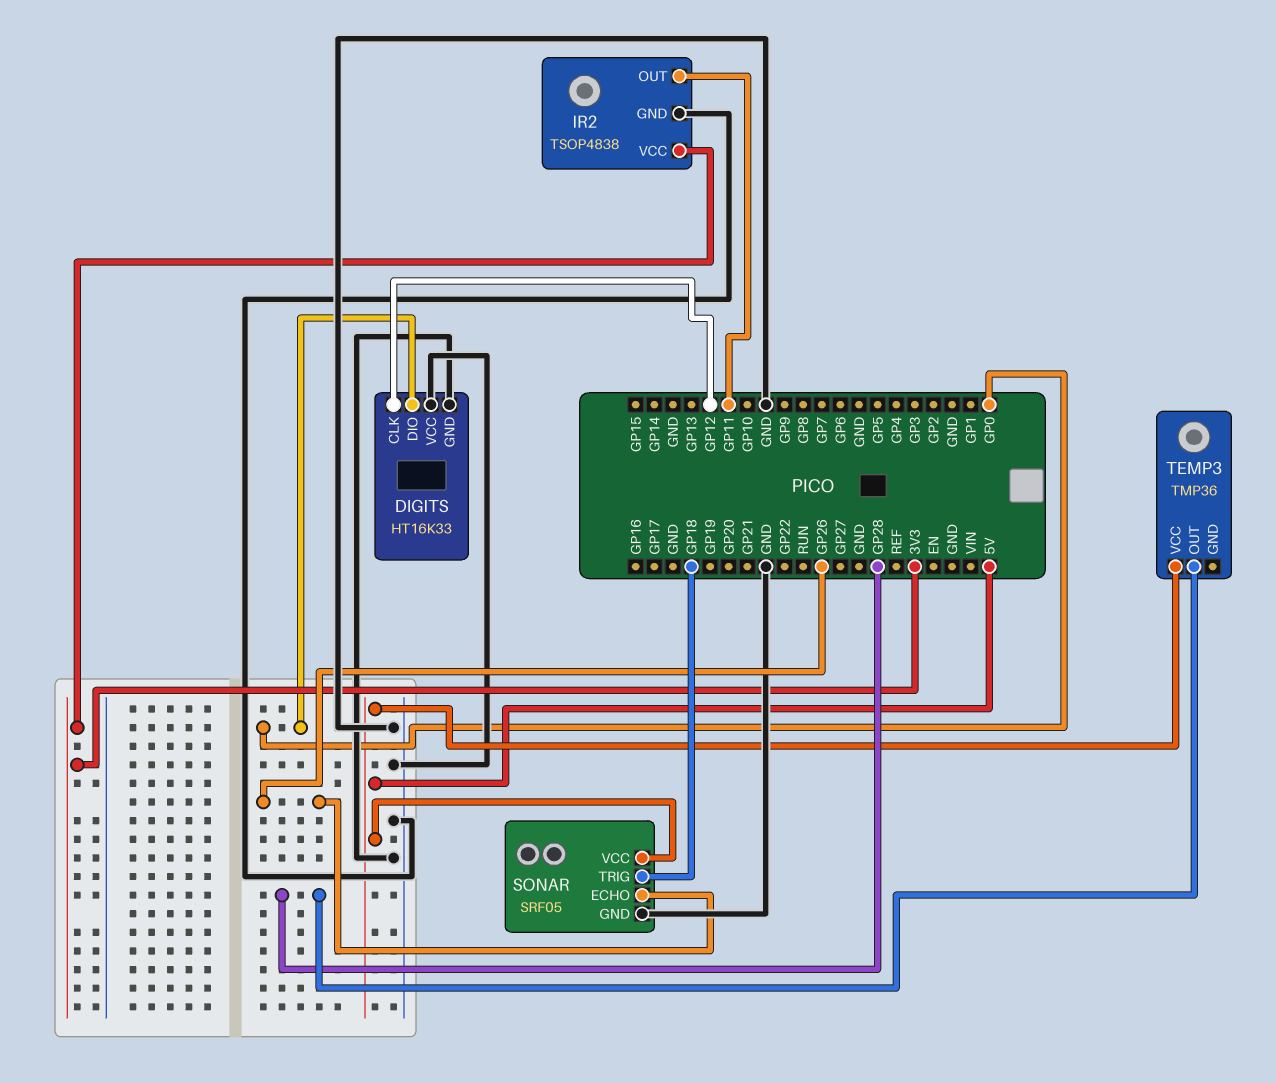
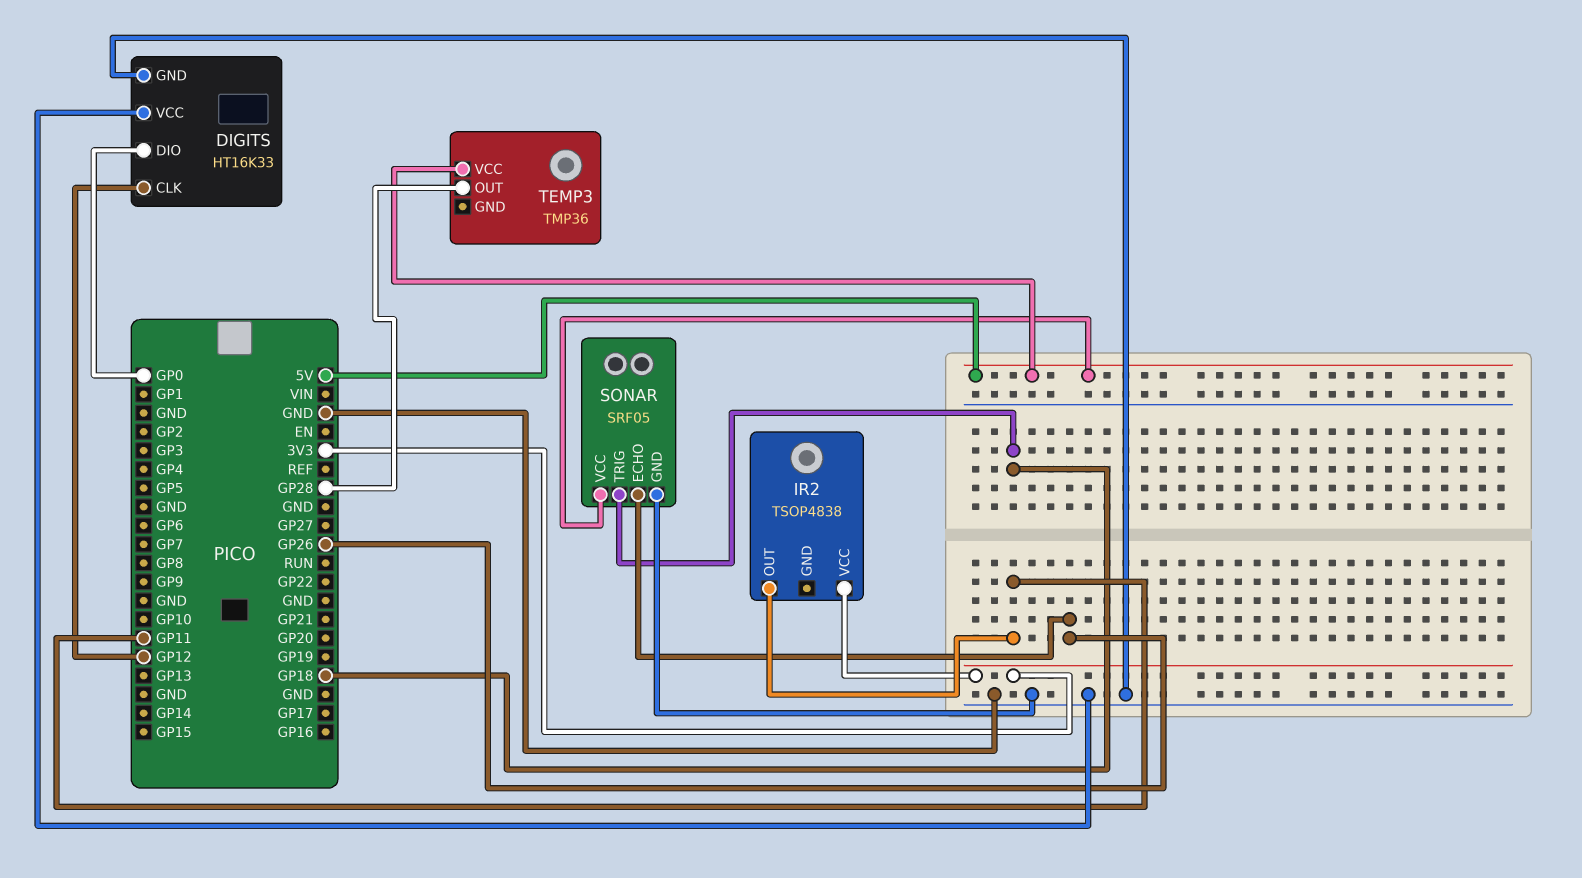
IR2 pin GND: GND -> none

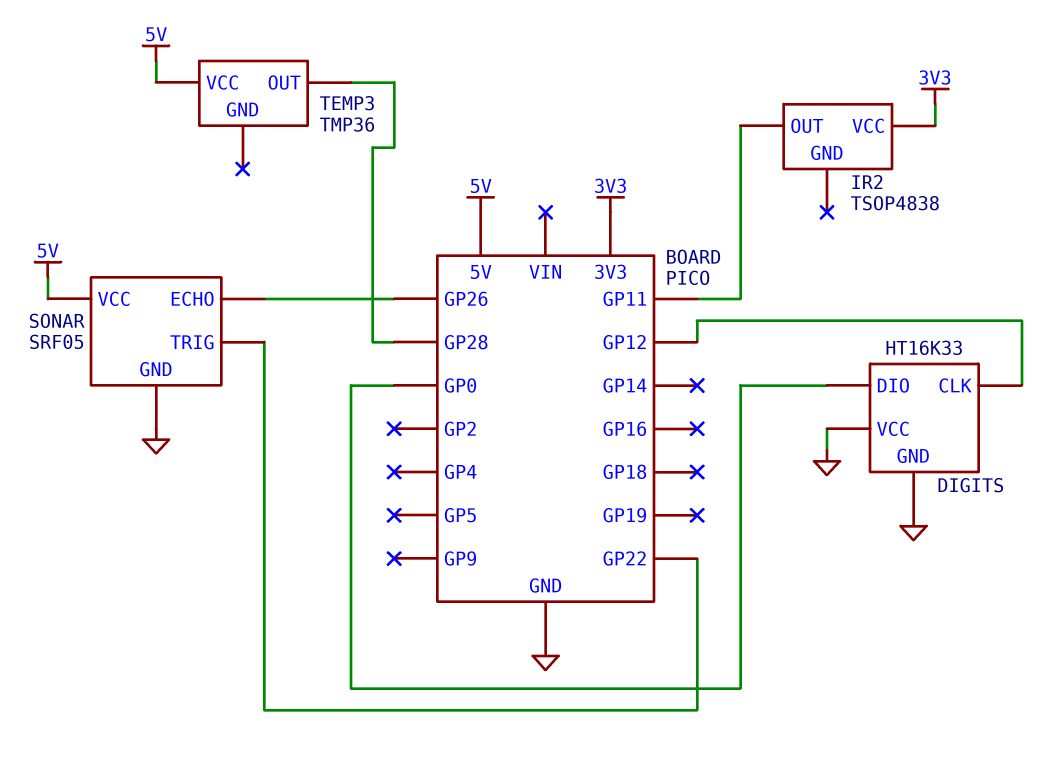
SONAR pin TRIG: GP18 -> GP22

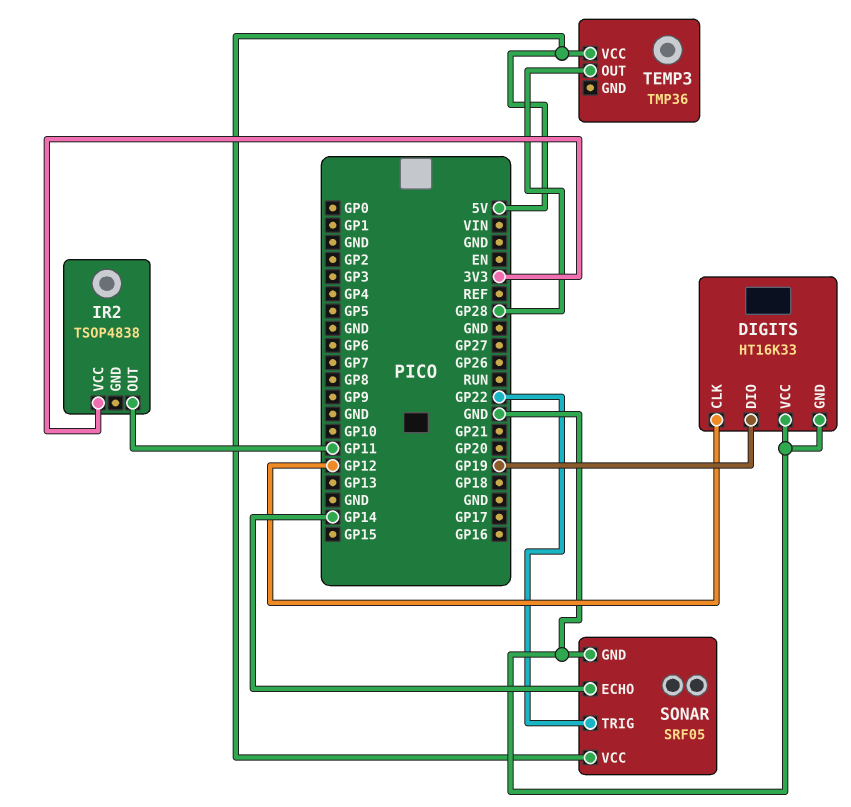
DIGITS pin DIO: GP0 -> GP19
SONAR pin ECHO: GP26 -> GP14

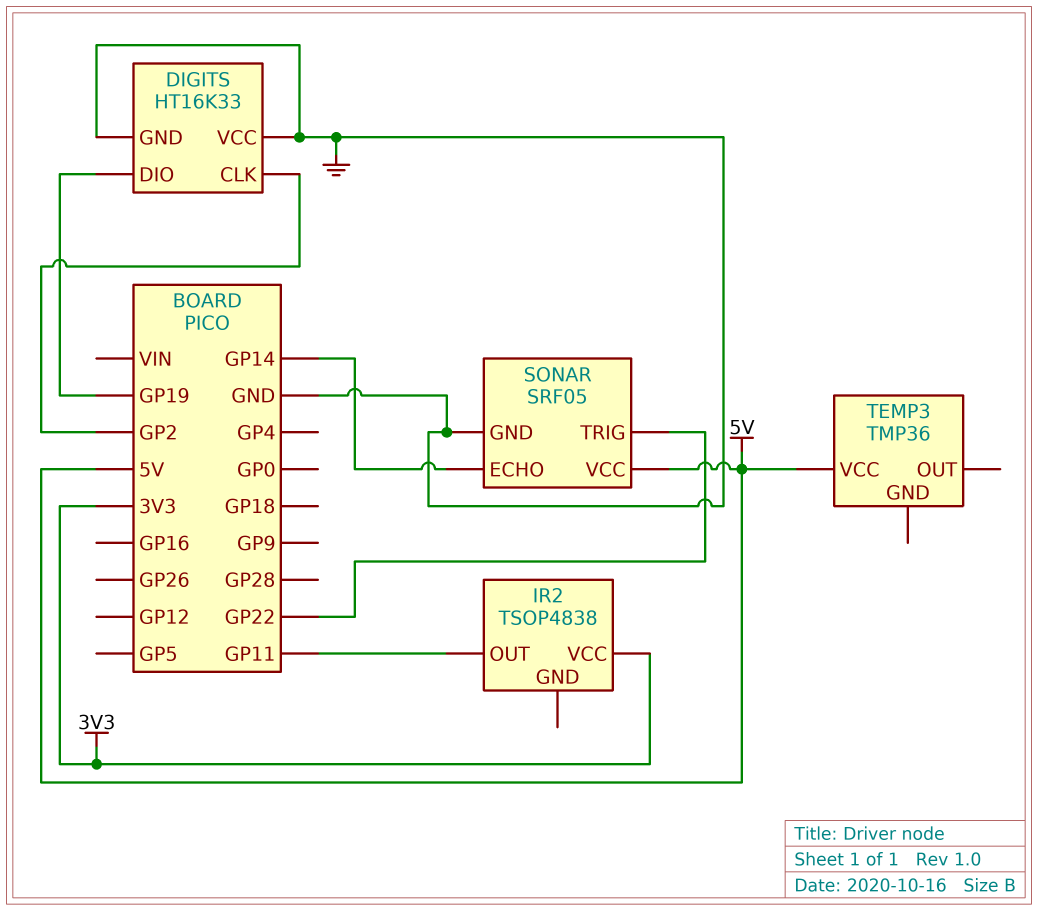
DIGITS pin CLK: GP12 -> GP2
TEMP3 pin OUT: GP28 -> none

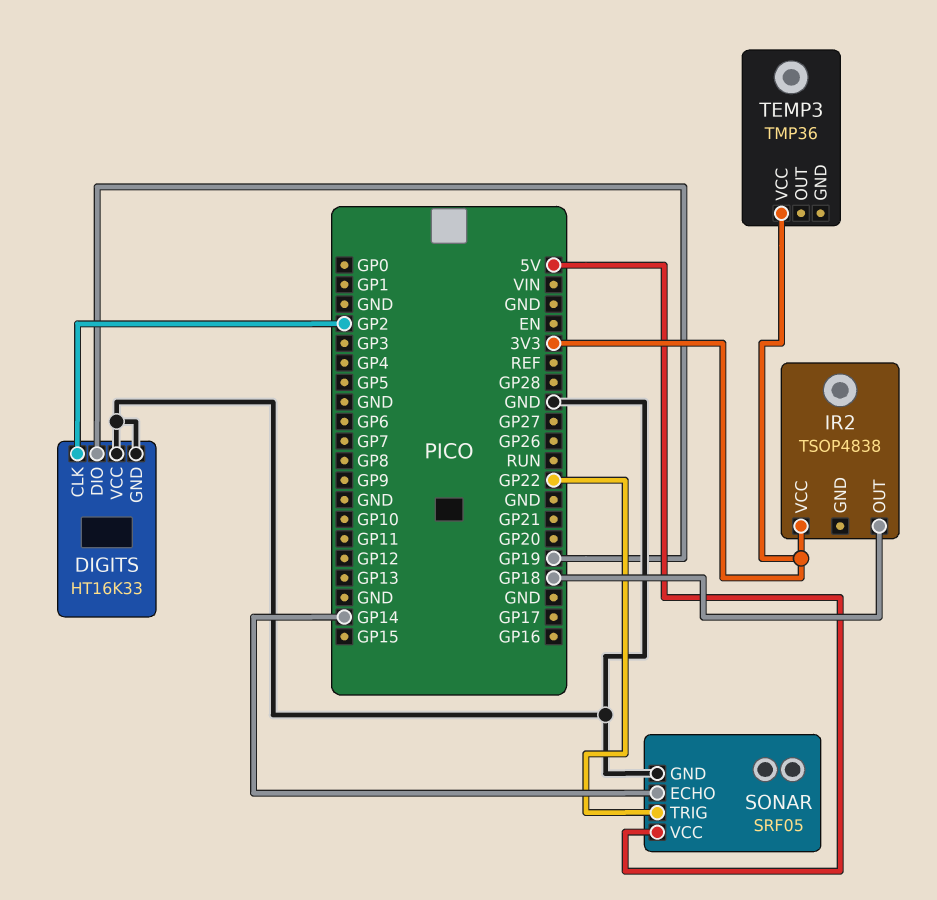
IR2 pin OUT: GP11 -> GP18
TEMP3 pin VCC: 5V -> 3V3

